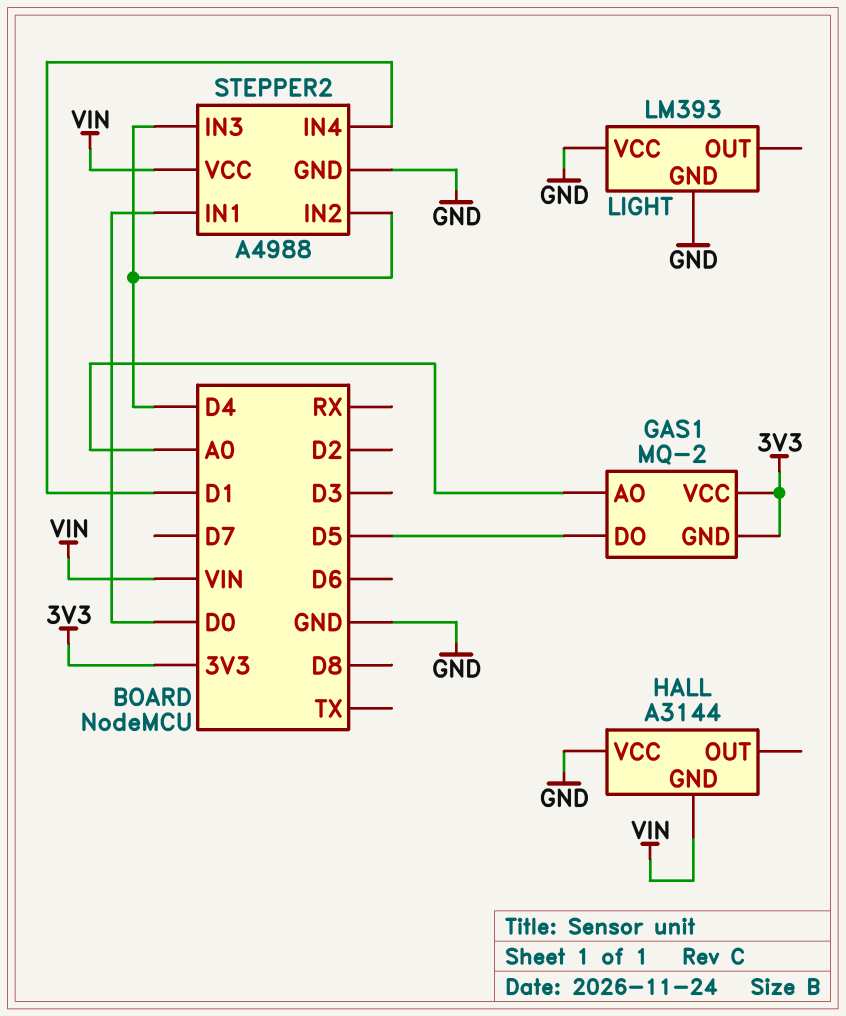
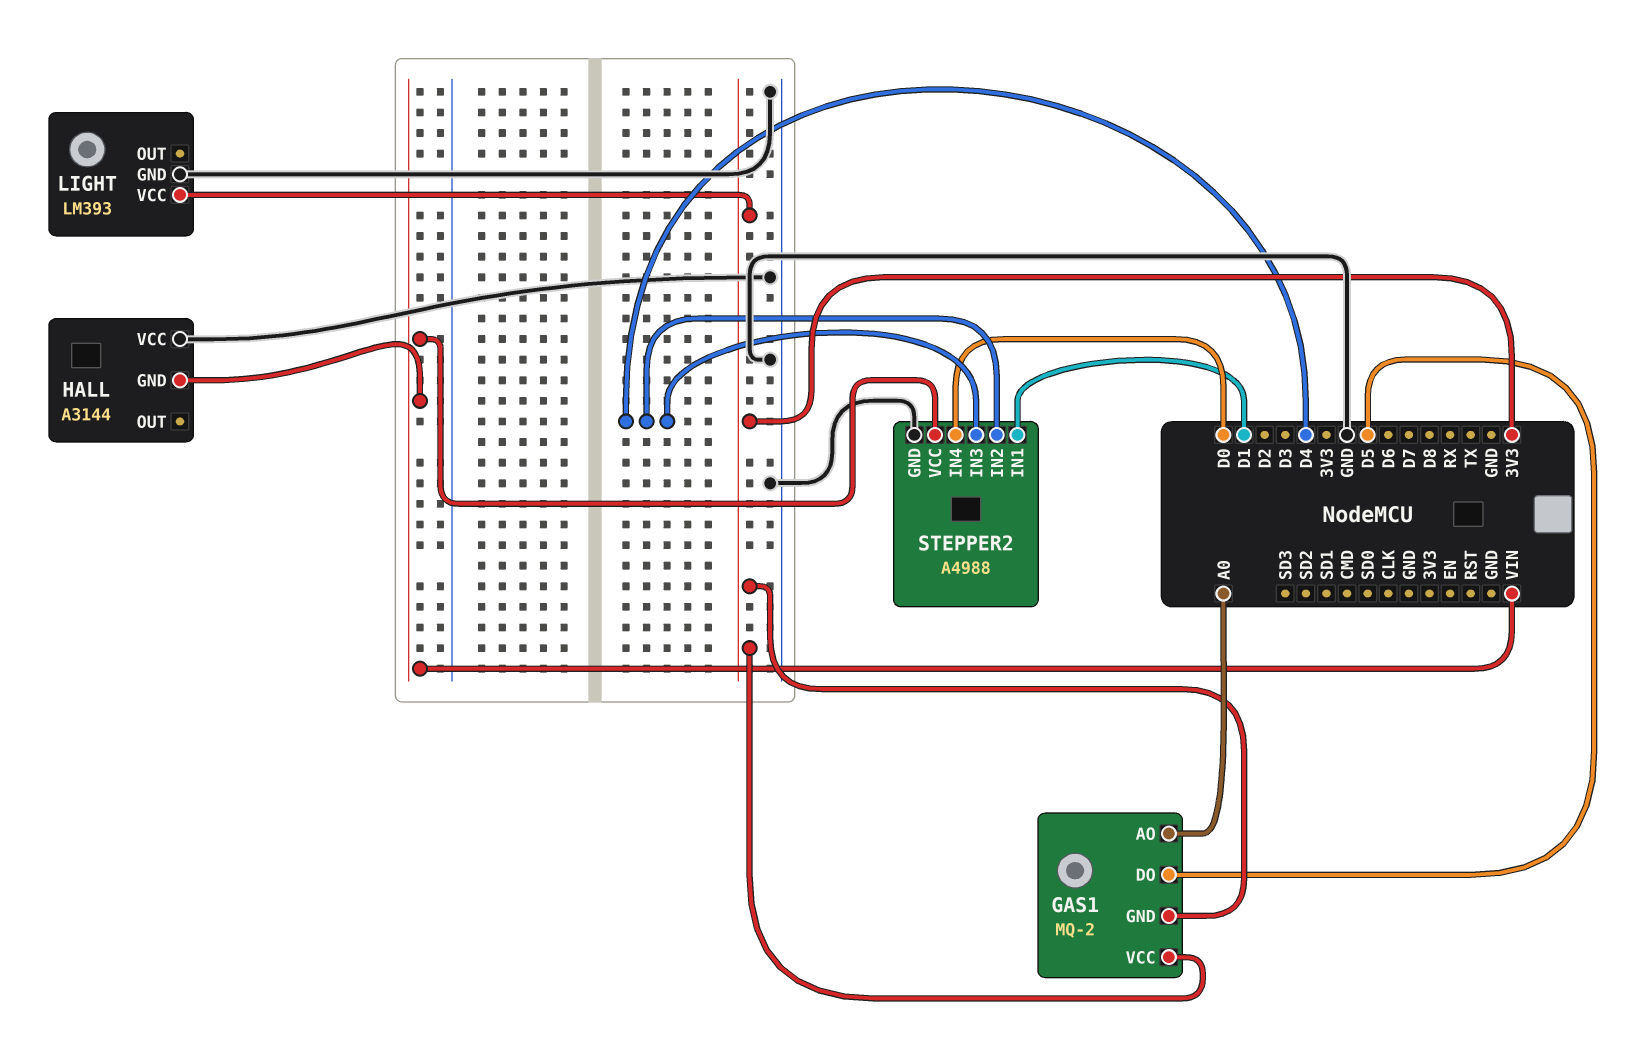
LIGHT pin VCC: GND -> 3V3
STEPPER2 pin IN1: D0 -> D1
STEPPER2 pin IN4: D1 -> D0

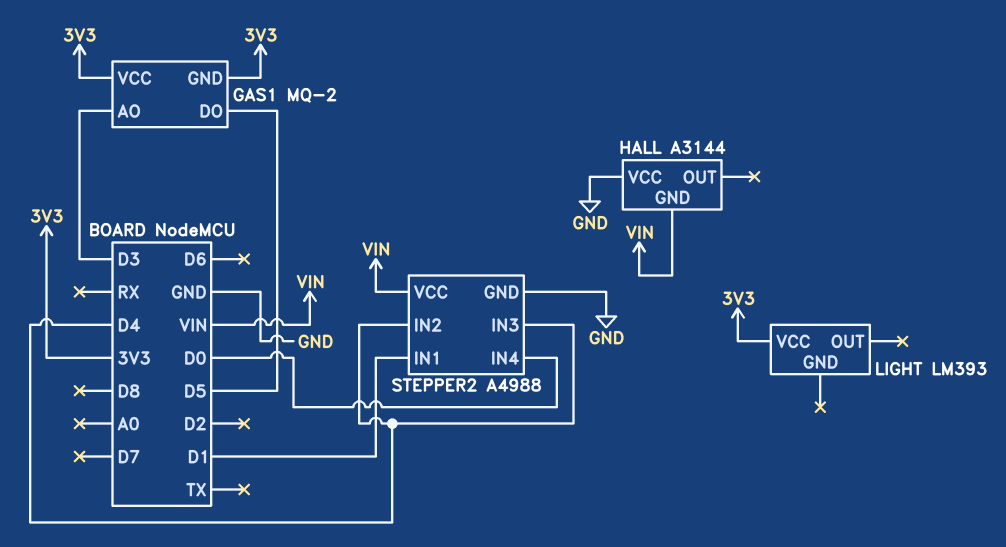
GAS1 pin AO: A0 -> D3
LIGHT pin GND: GND -> none

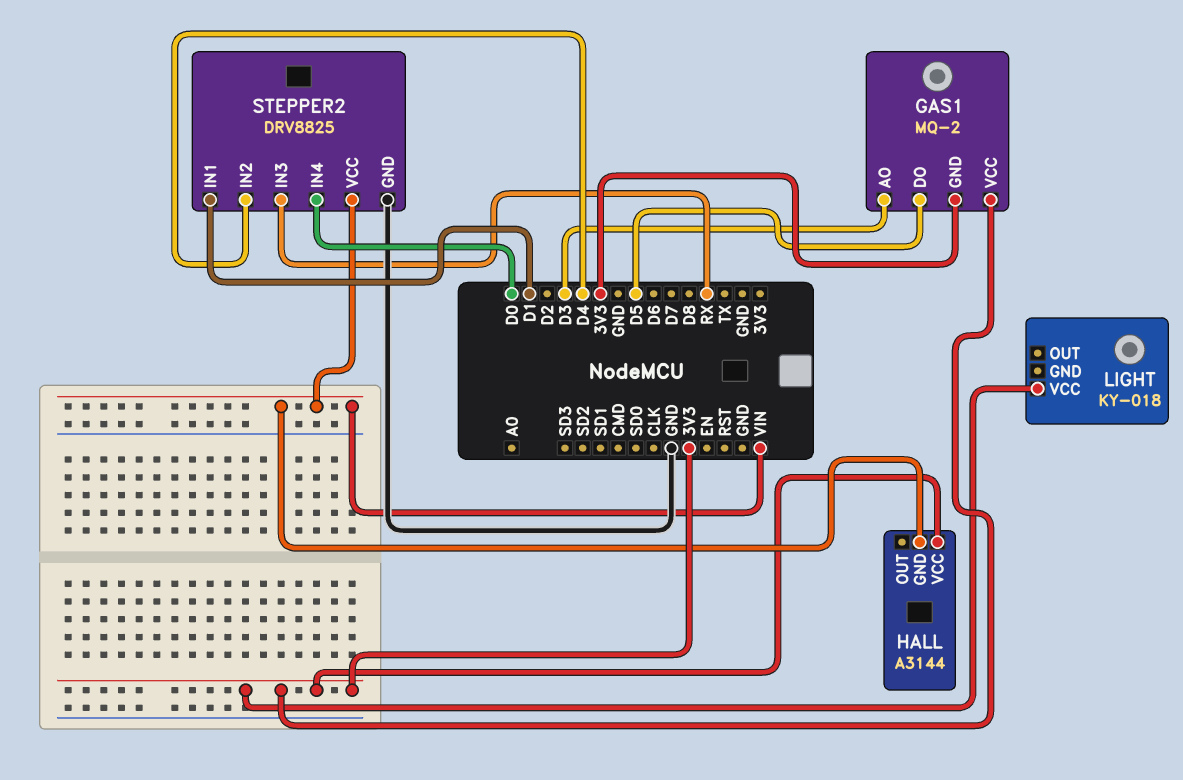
HALL pin VCC: GND -> 3V3
LIGHT: LM393 -> KY-018
STEPPER2: A4988 -> DRV8825
STEPPER2 pin IN3: D4 -> RX

